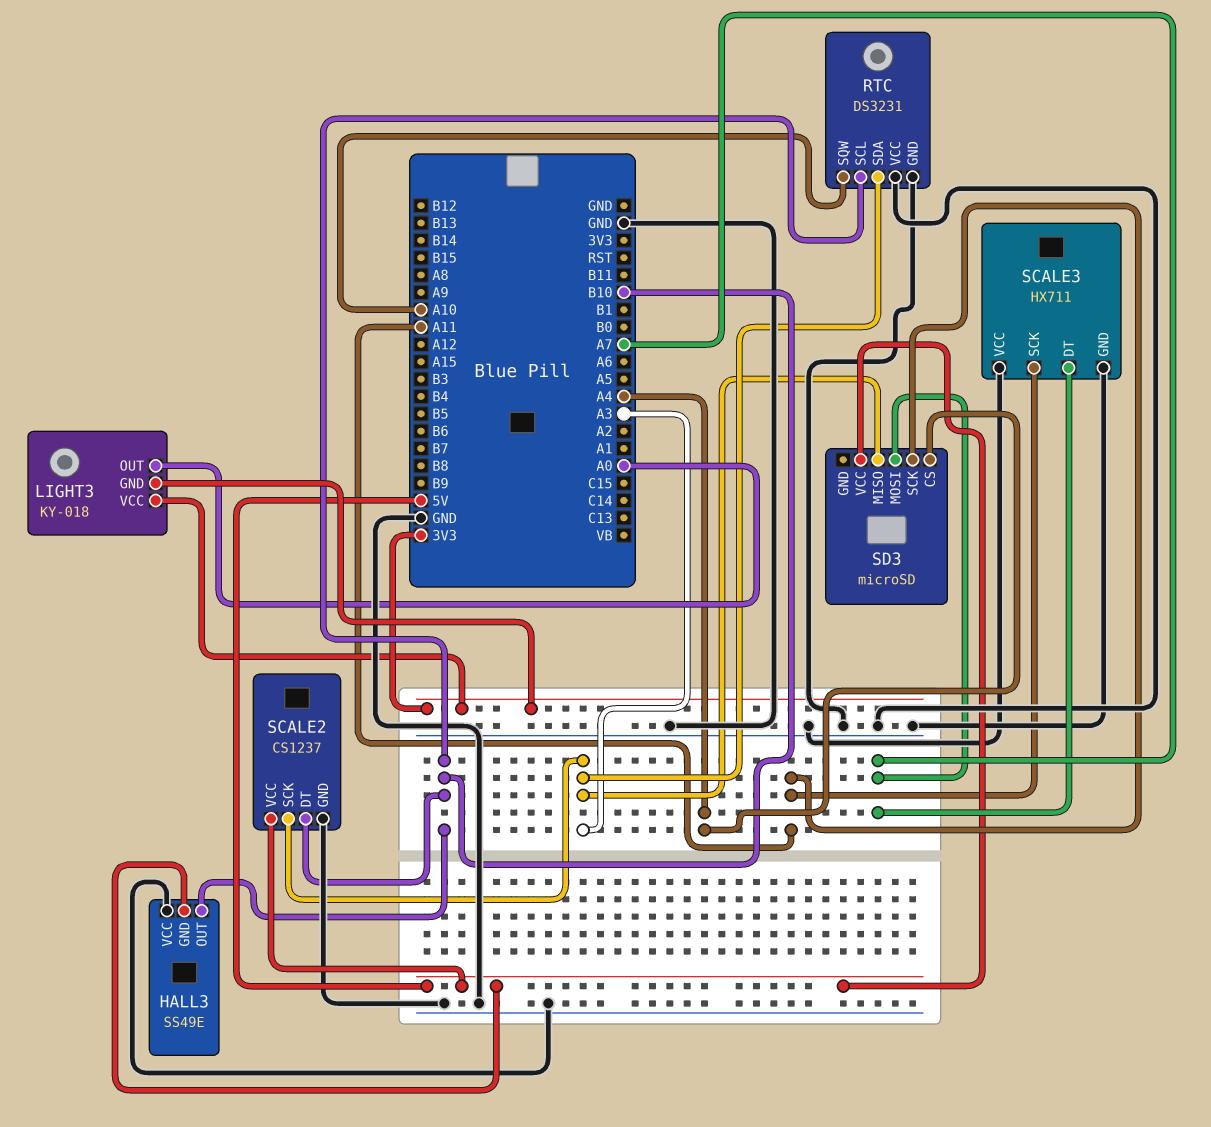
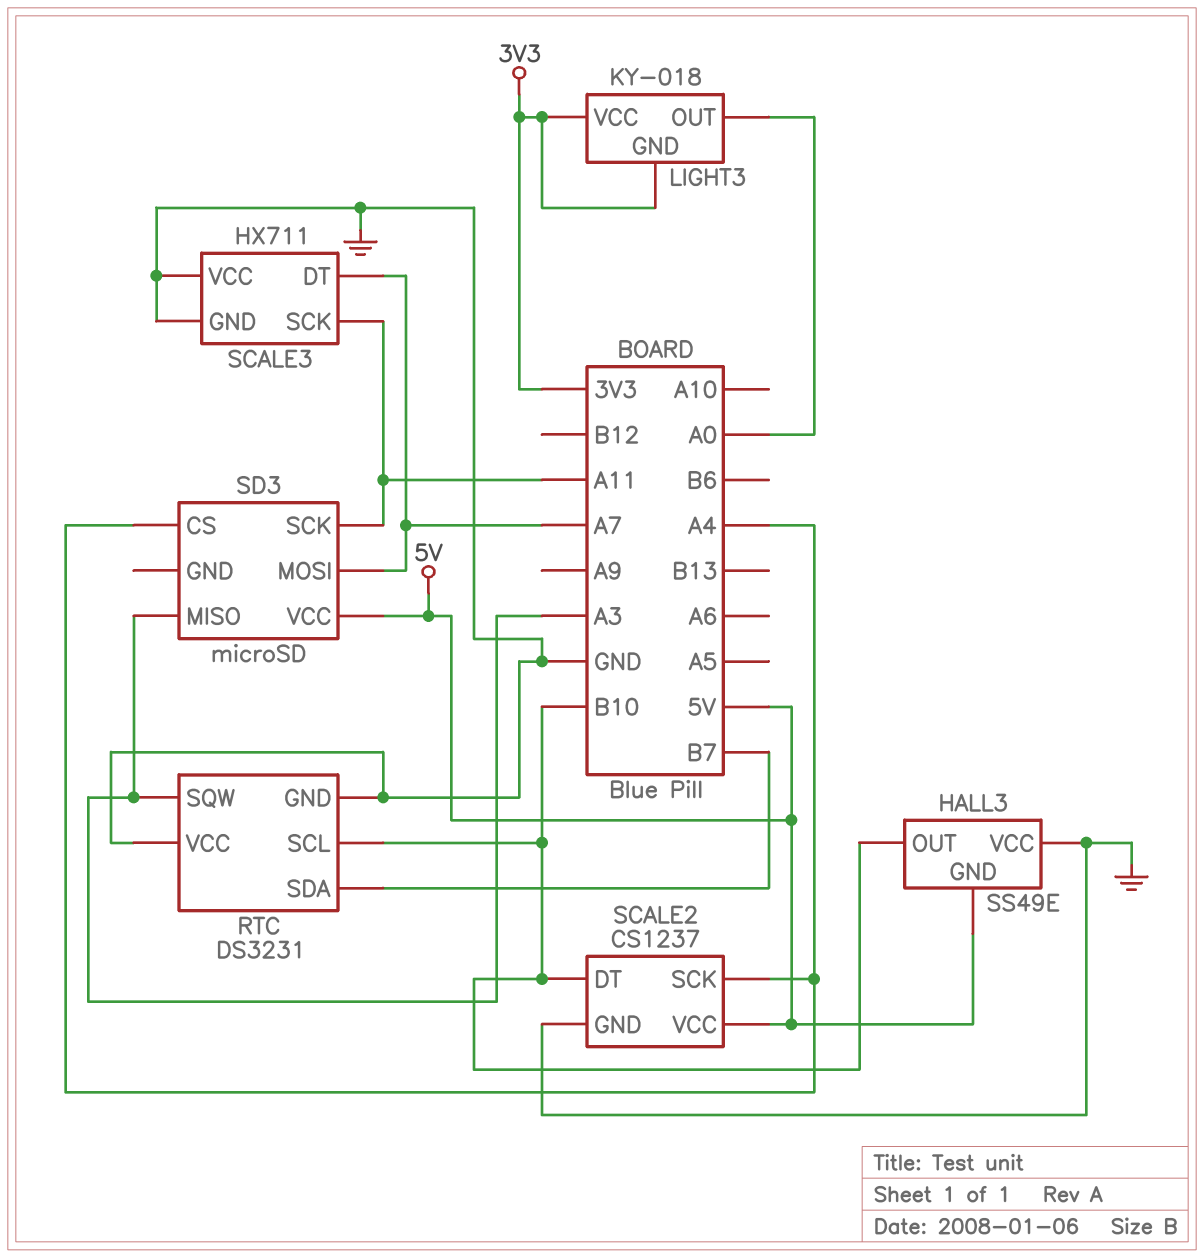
RTC pin SDA: A3 -> B7
RTC pin SQW: A10 -> A3
SCALE2 pin SCK: A3 -> A4

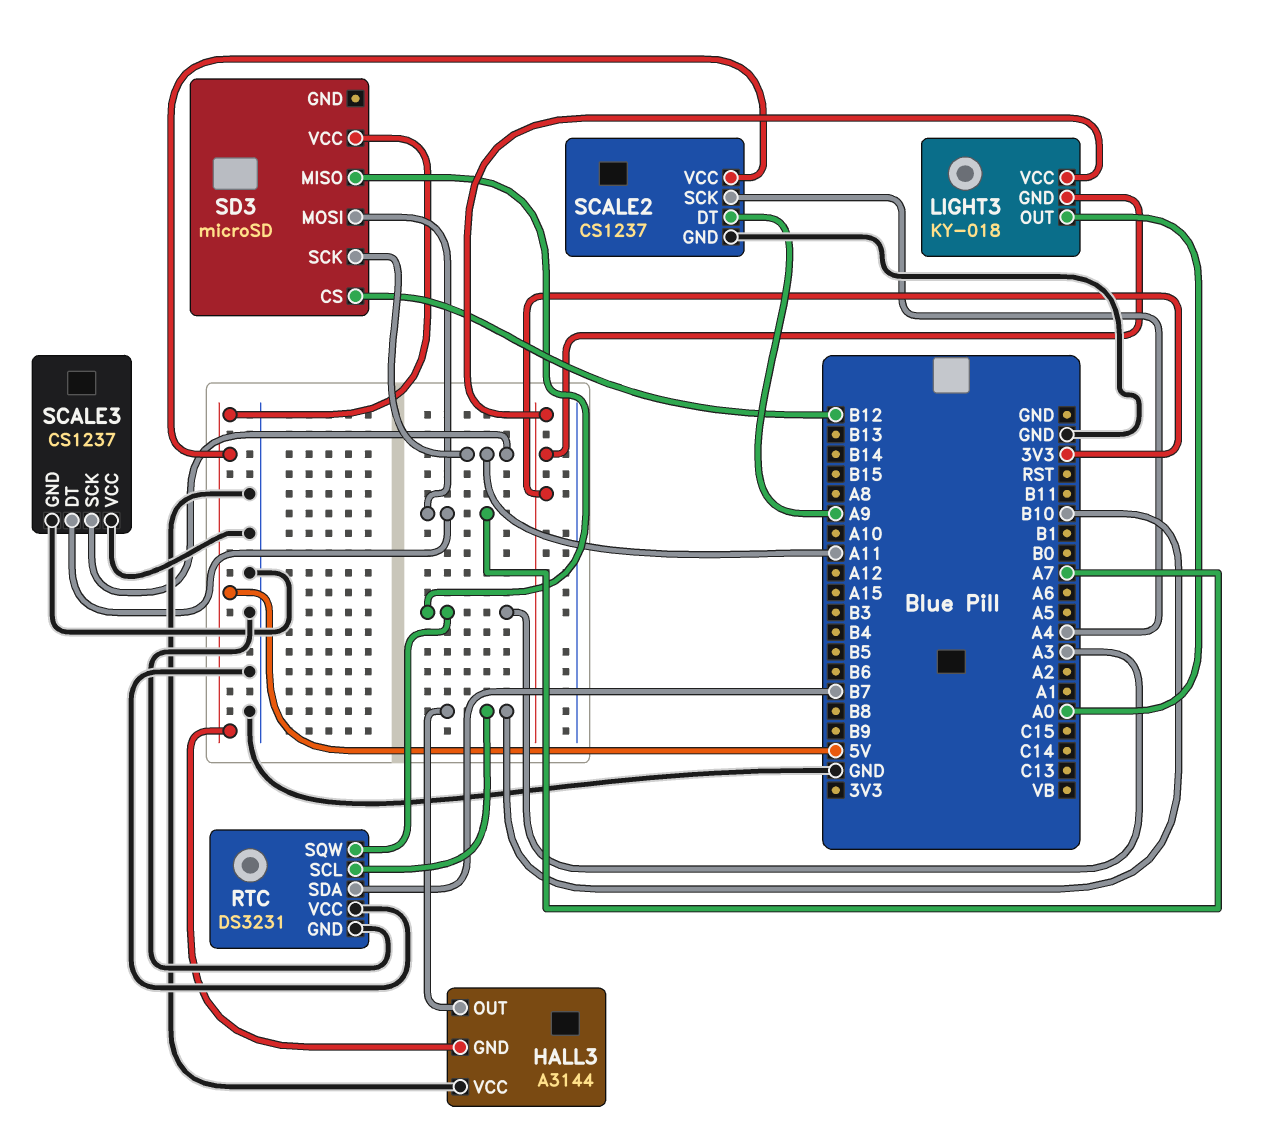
HALL3: SS49E -> A3144
SCALE2 pin DT: B10 -> A9
SCALE3: HX711 -> CS1237
SD3 pin CS: A4 -> B12

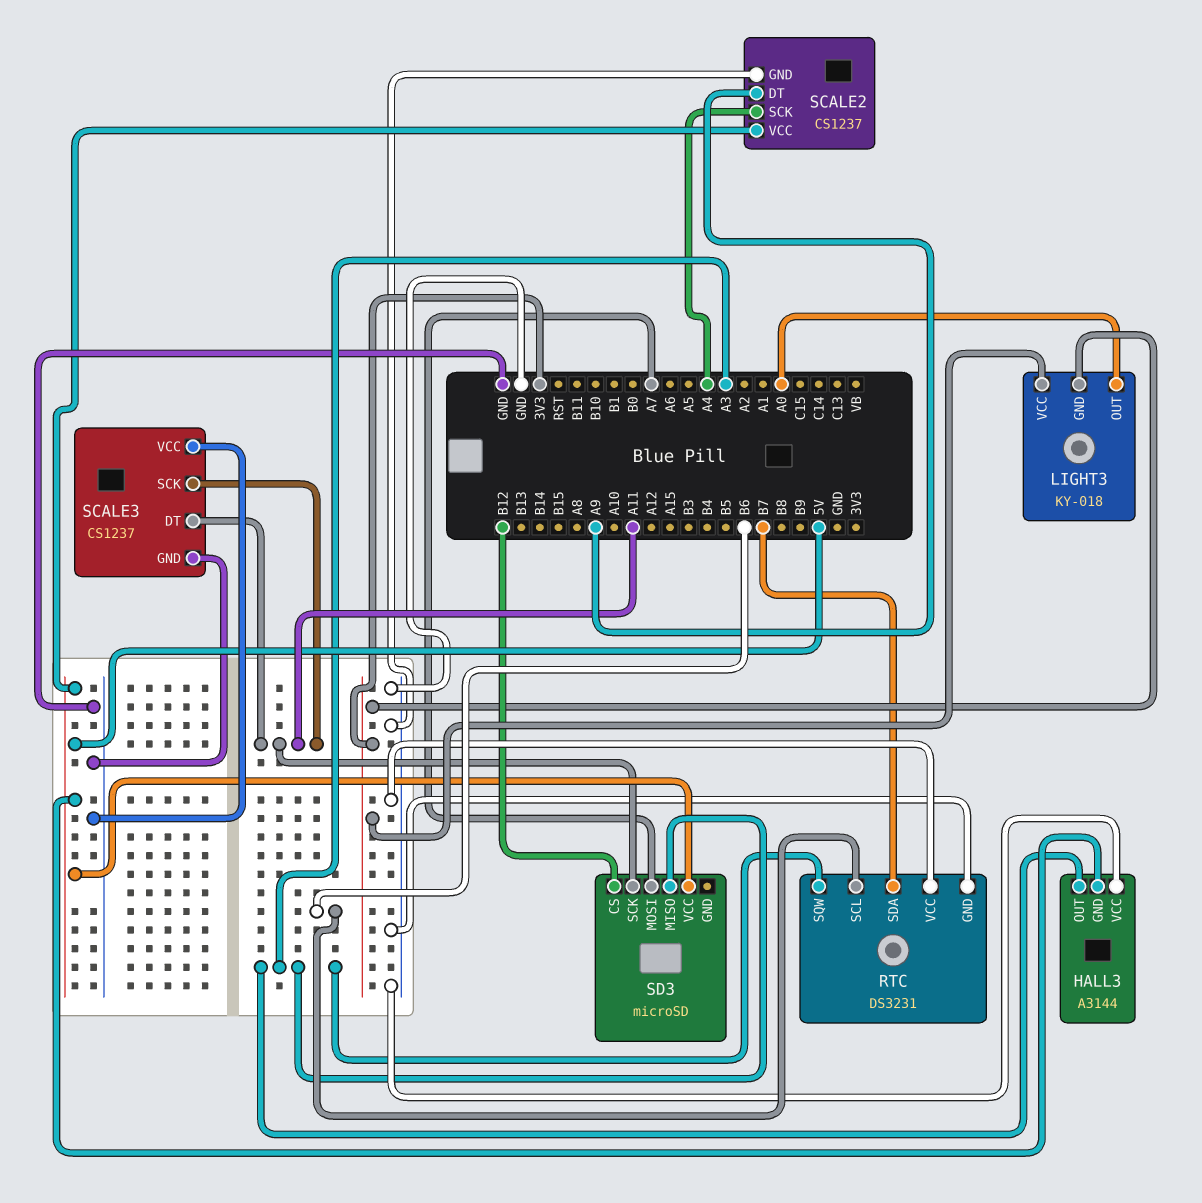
HALL3 pin OUT: B10 -> A3
RTC pin SCL: B10 -> B6
SCALE3 pin DT: A7 -> A11

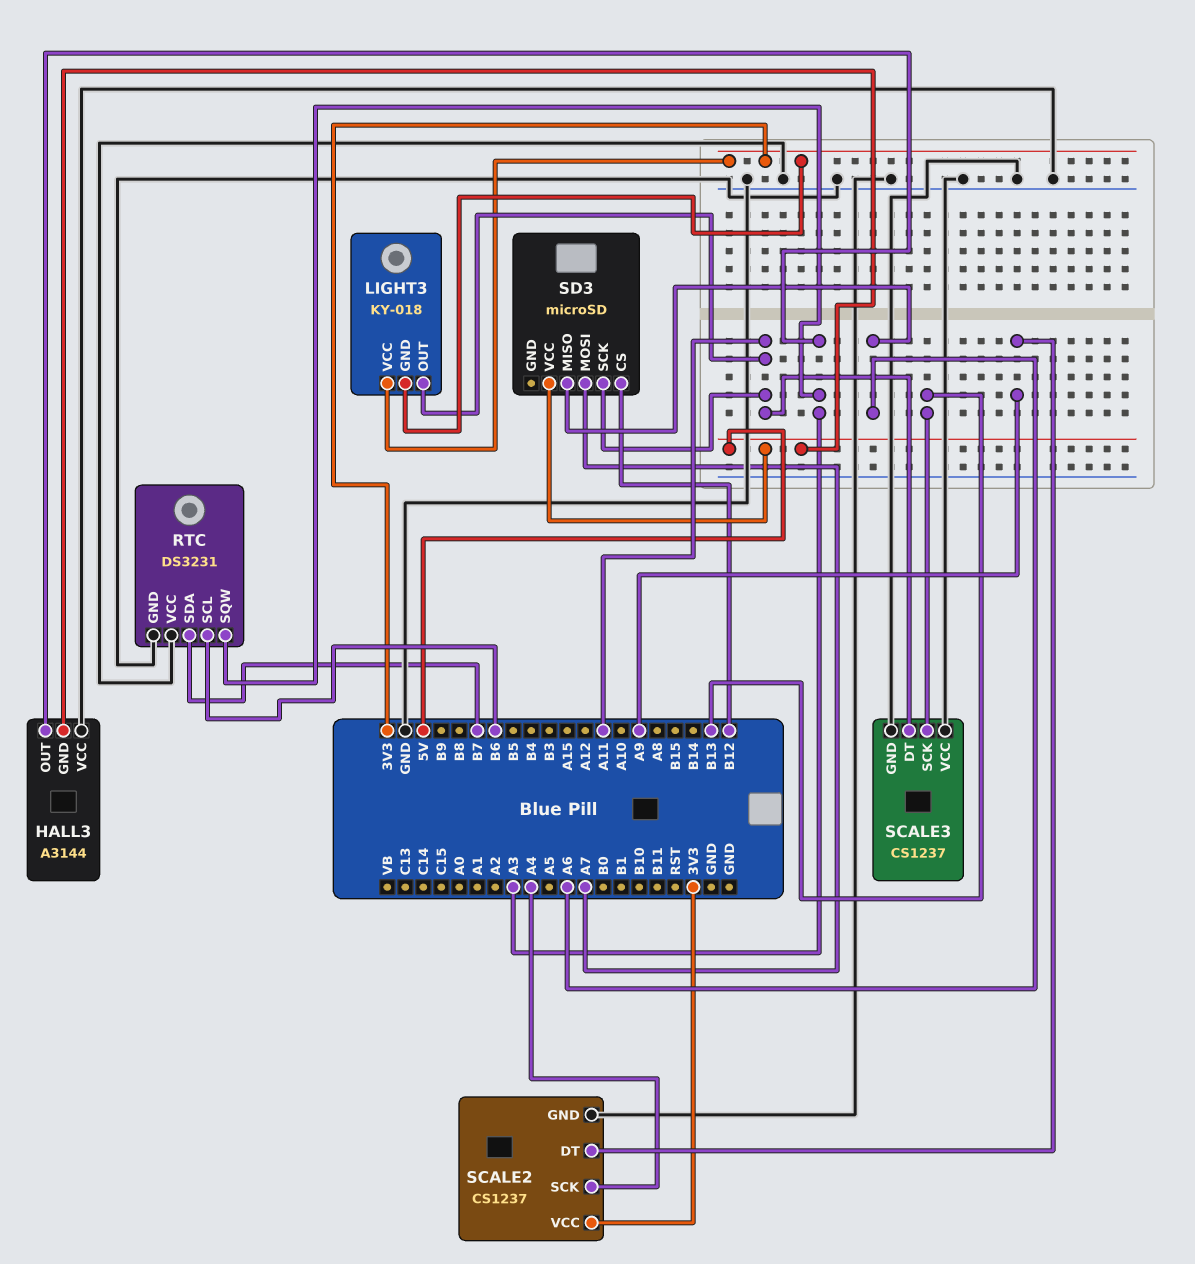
LIGHT3 pin OUT: A0 -> A11
SCALE2 pin VCC: 5V -> 3V3
SCALE3 pin SCK: A11 -> B13
SD3 pin MISO: A3 -> A6

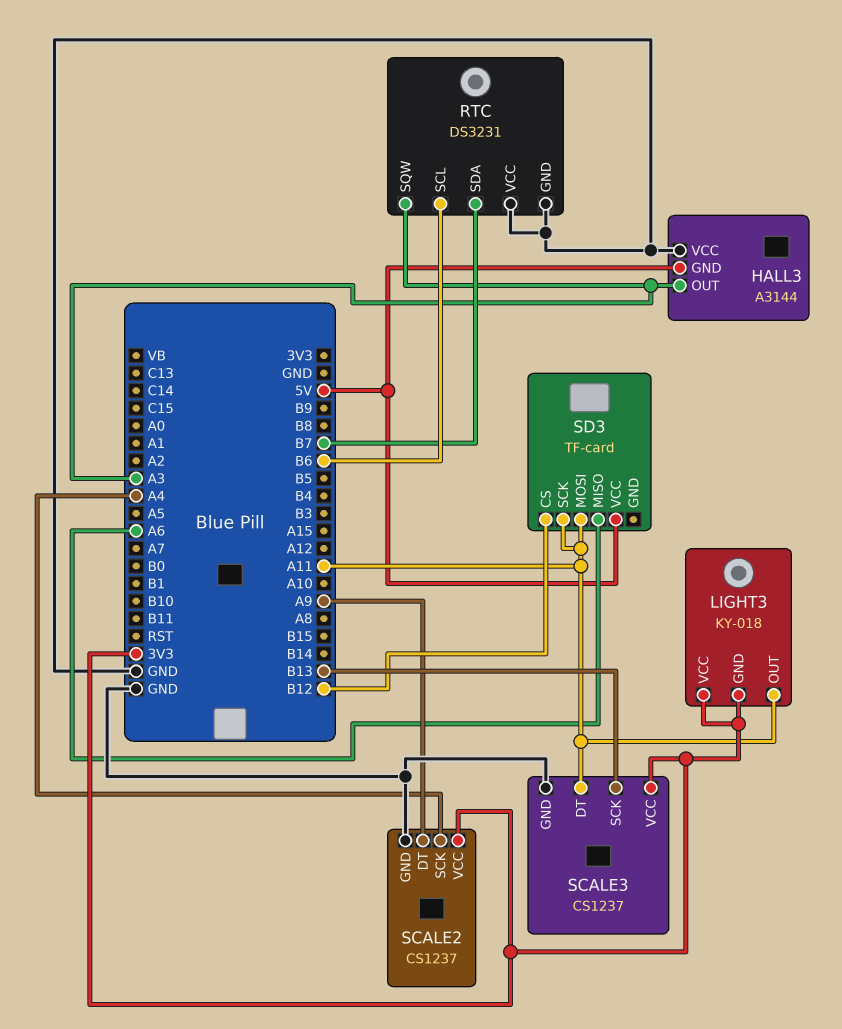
SCALE3 pin VCC: GND -> 3V3
SD3: microSD -> TF-card
SD3 pin MOSI: A7 -> A11

